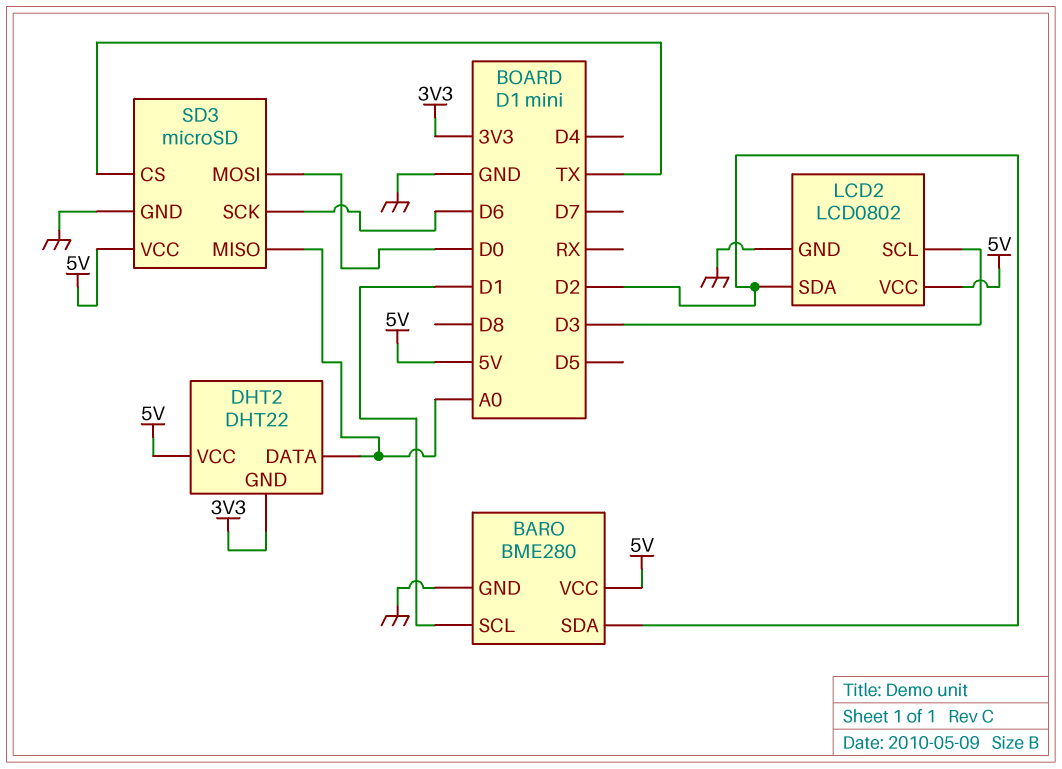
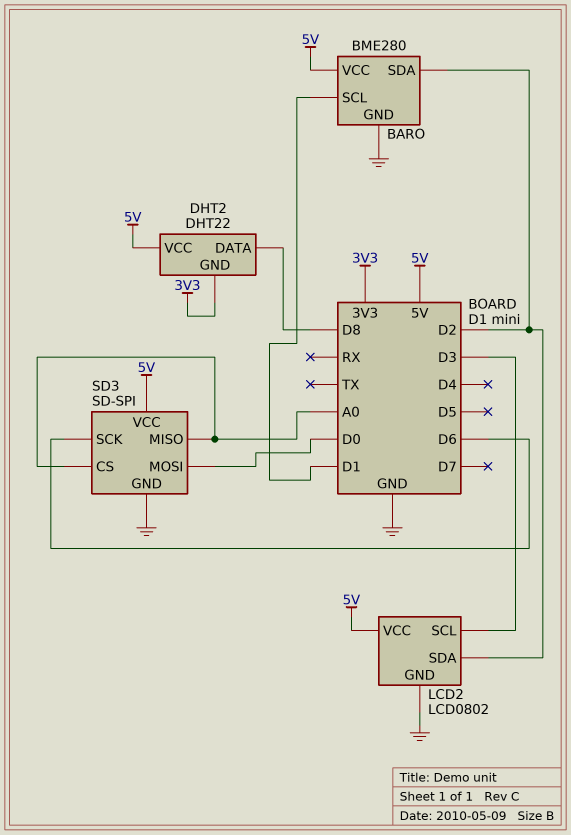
DHT2 pin DATA: A0 -> D8
SD3: microSD -> SD-SPI
SD3 pin CS: TX -> A0

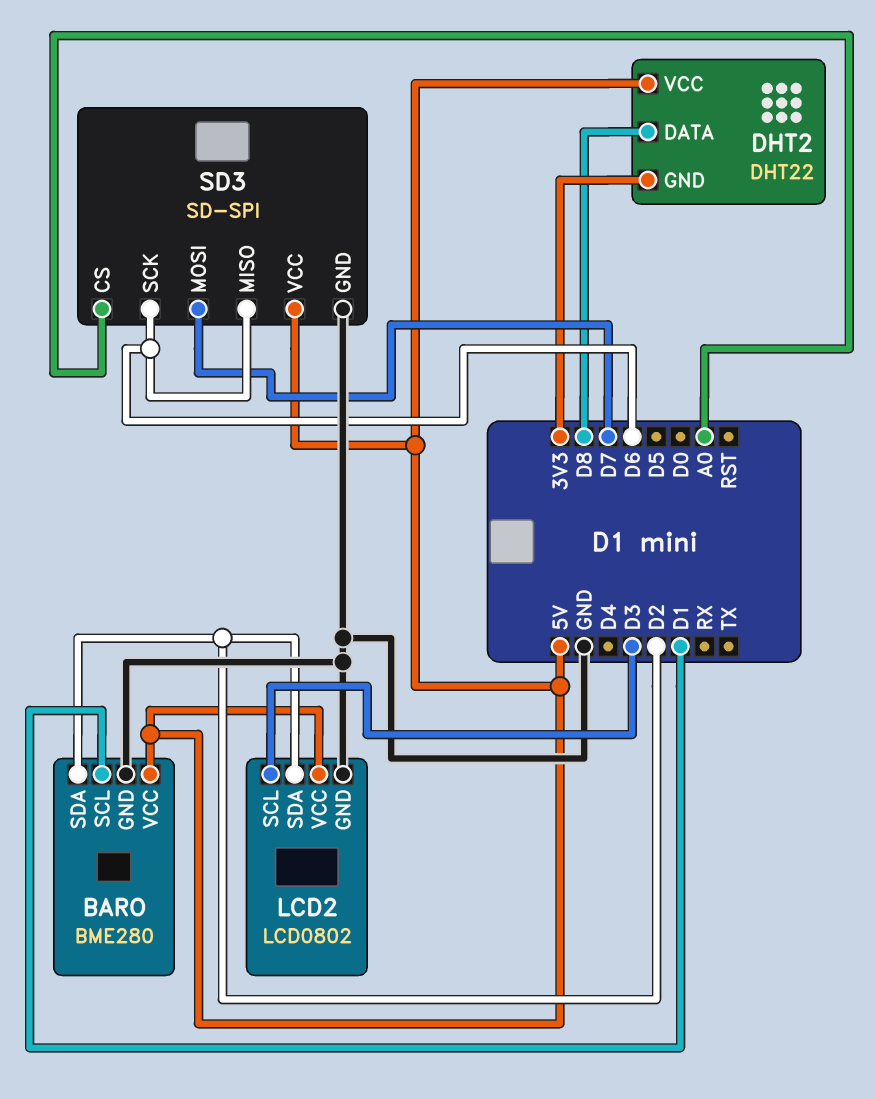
SD3 pin MISO: A0 -> D6
SD3 pin MOSI: D0 -> D7

